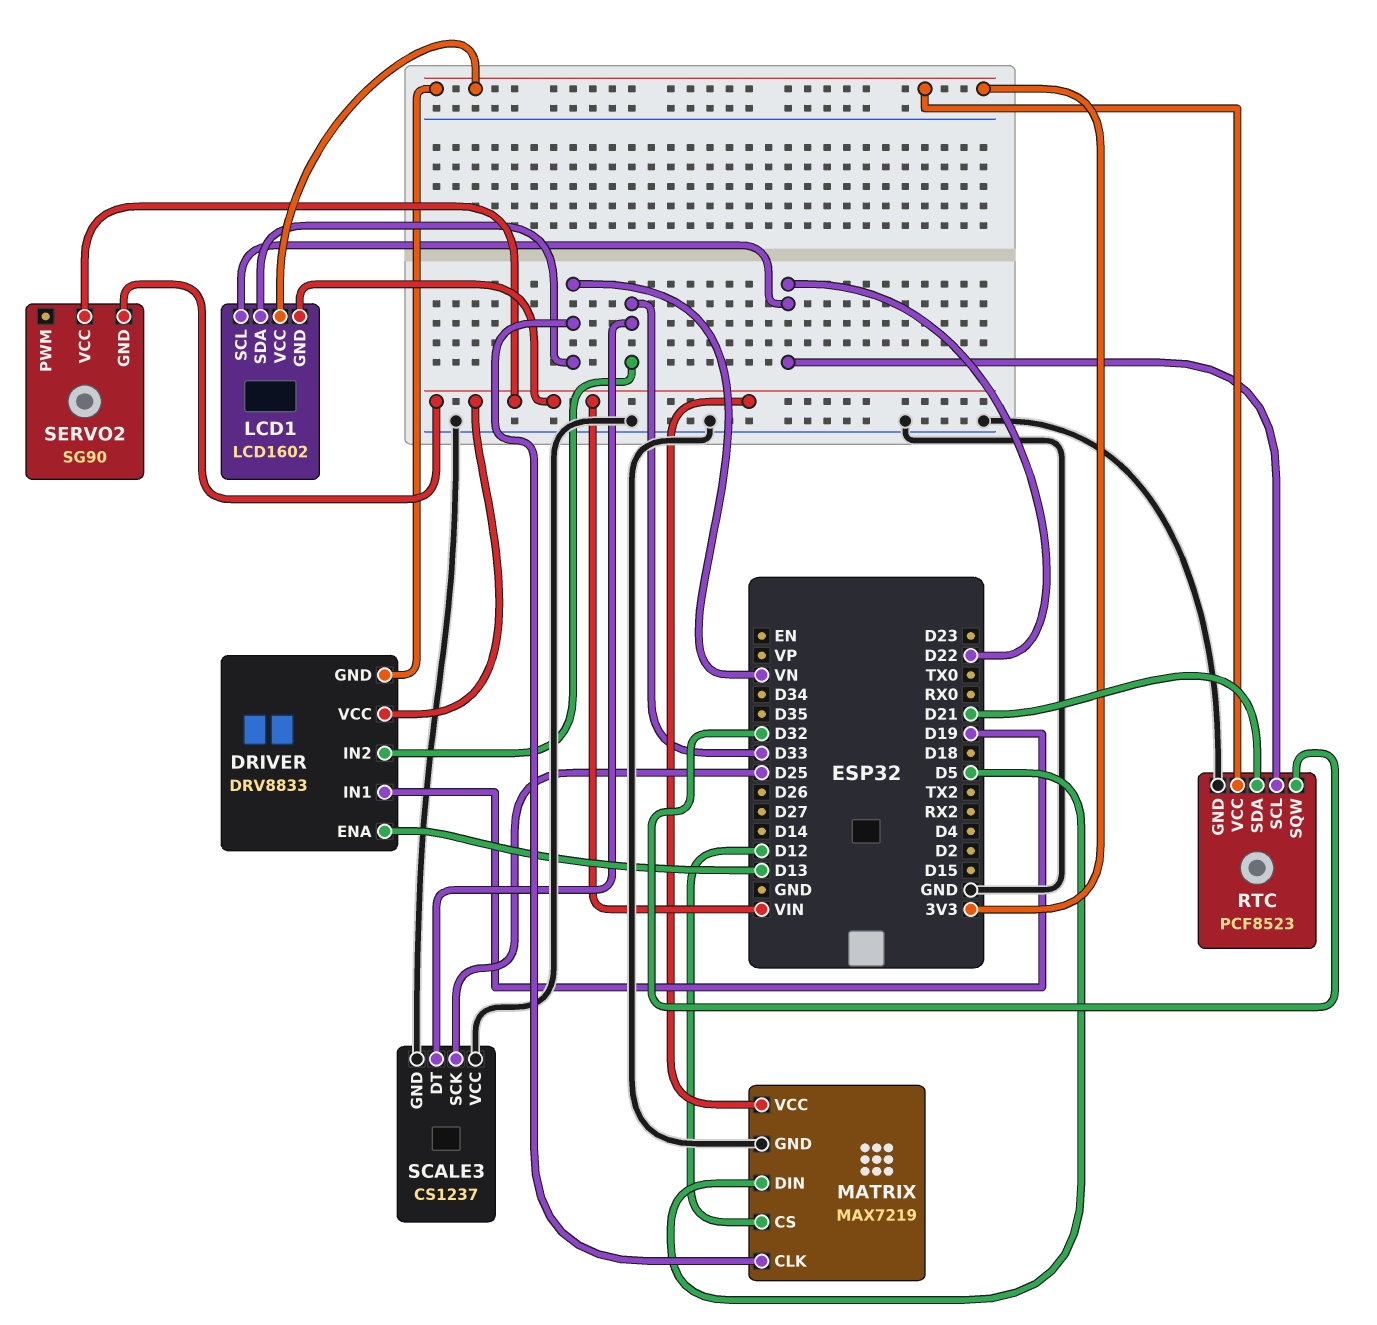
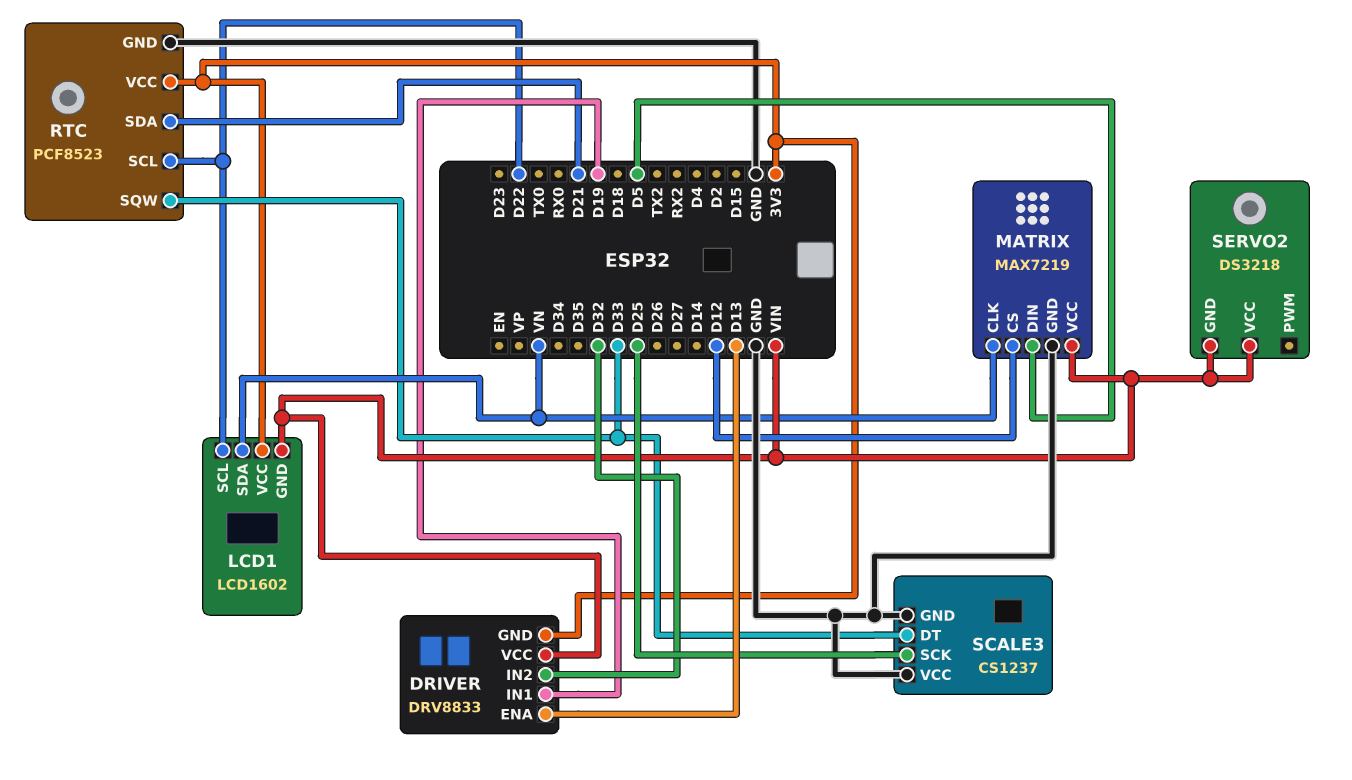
DRIVER pin IN2: D33 -> D32
RTC pin SQW: D32 -> D33
SERVO2: SG90 -> DS3218

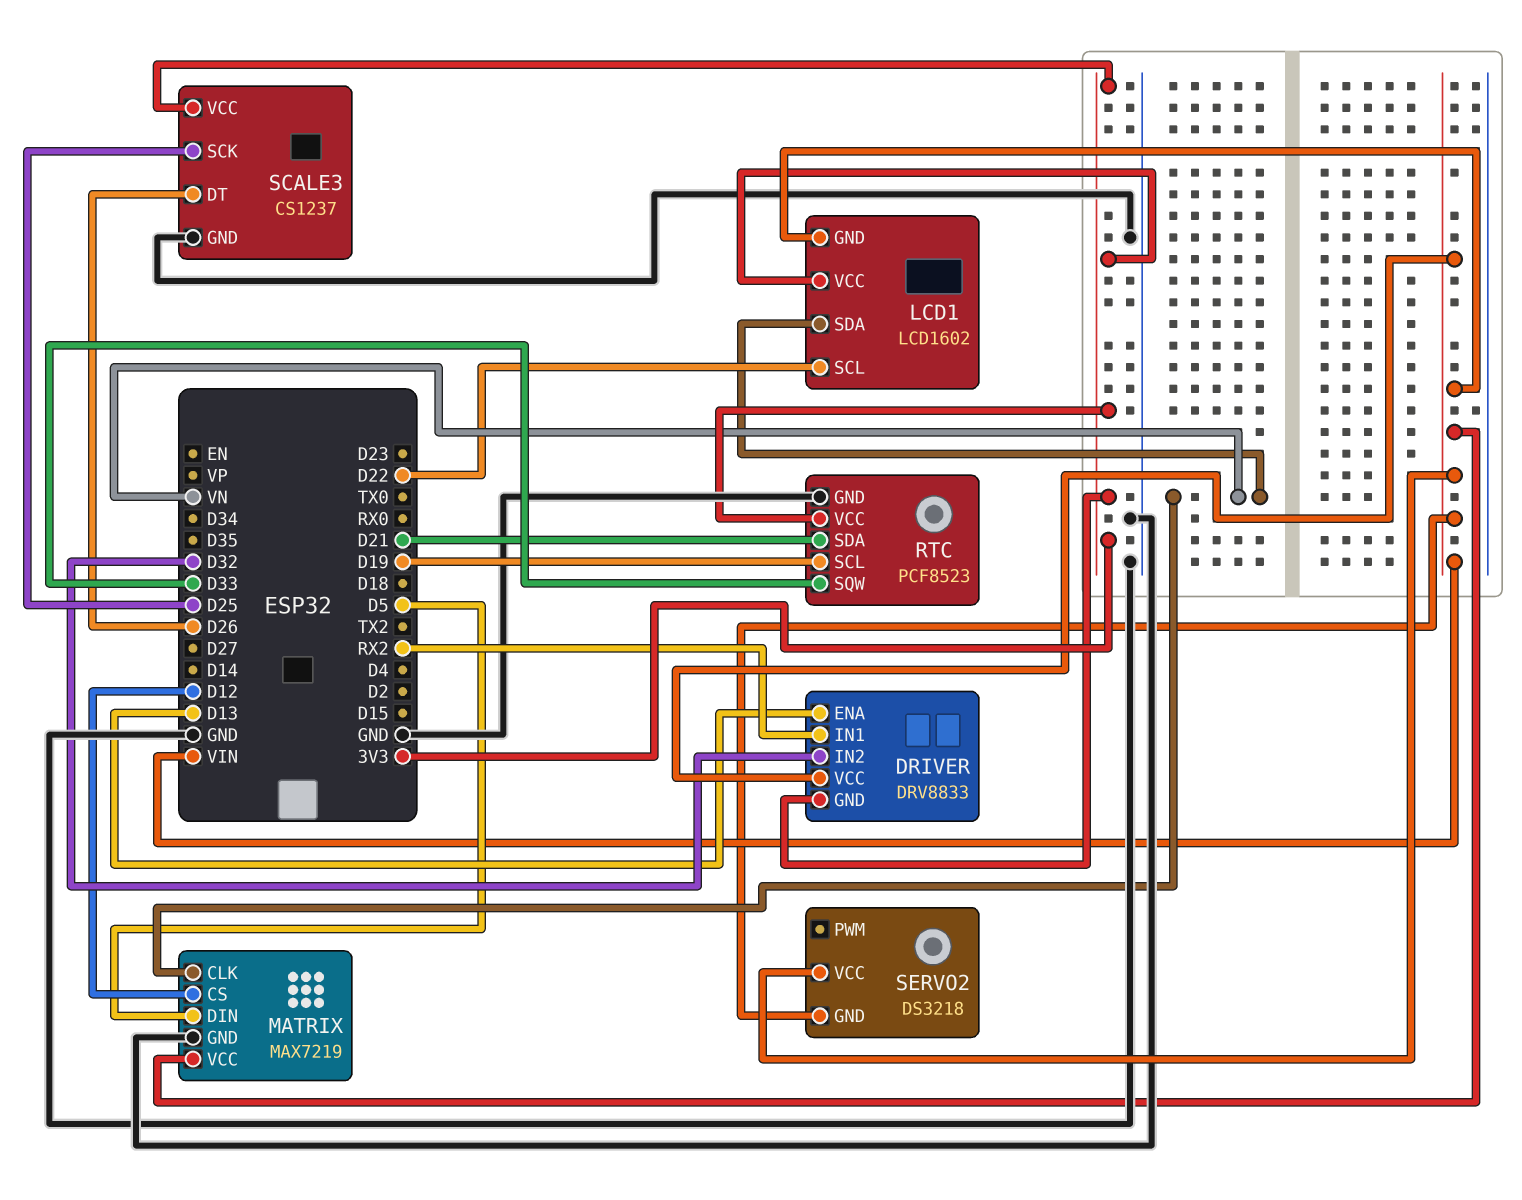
DRIVER pin IN1: D19 -> RX2
RTC pin SCL: D22 -> D19
SCALE3 pin DT: D33 -> D26
SCALE3 pin VCC: GND -> 3V3

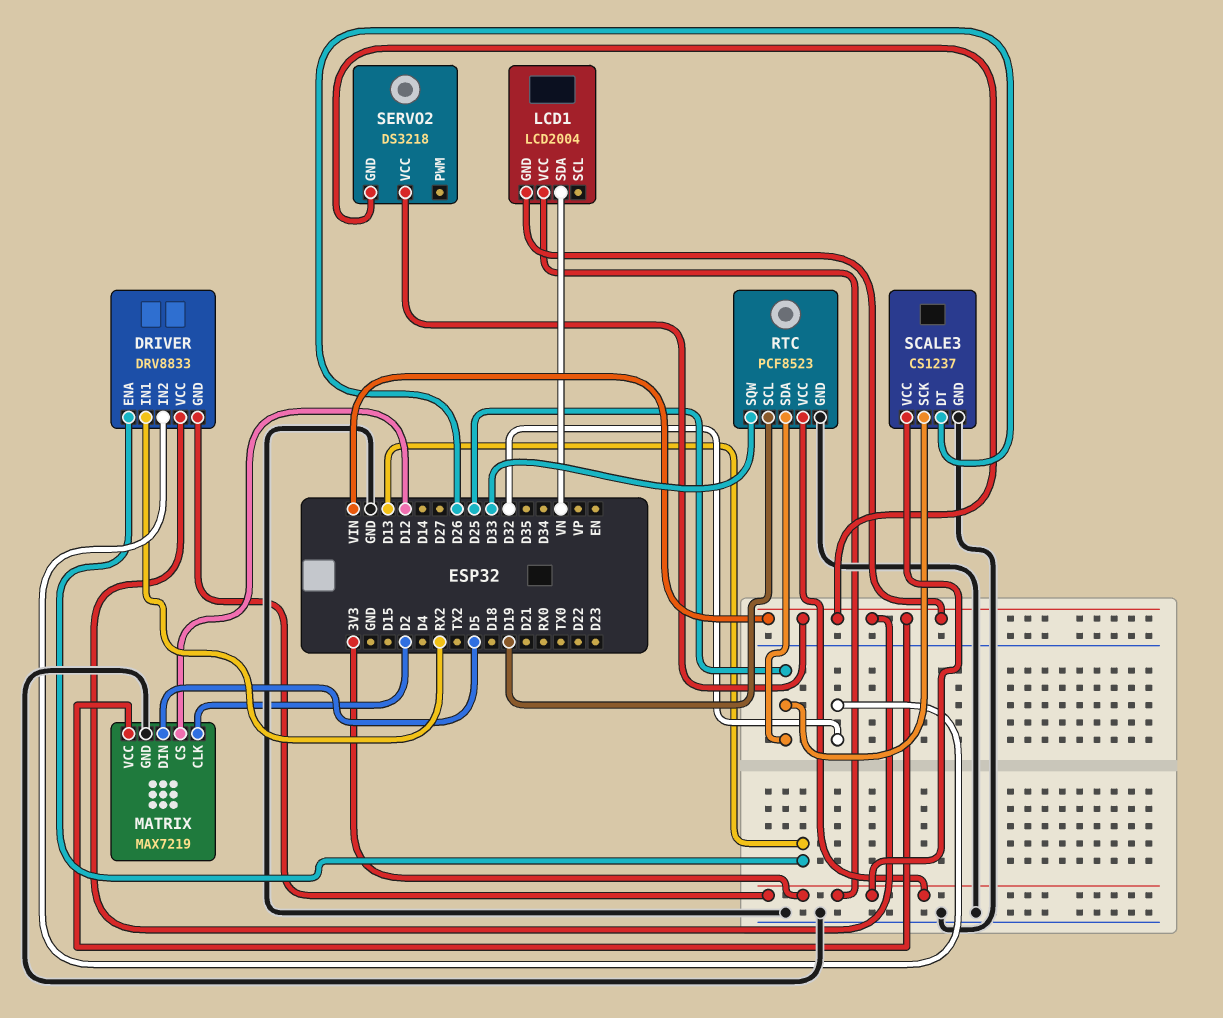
LCD1: LCD1602 -> LCD2004
LCD1 pin SCL: D22 -> none
MATRIX pin CLK: VN -> D2
RTC pin SDA: D21 -> D25

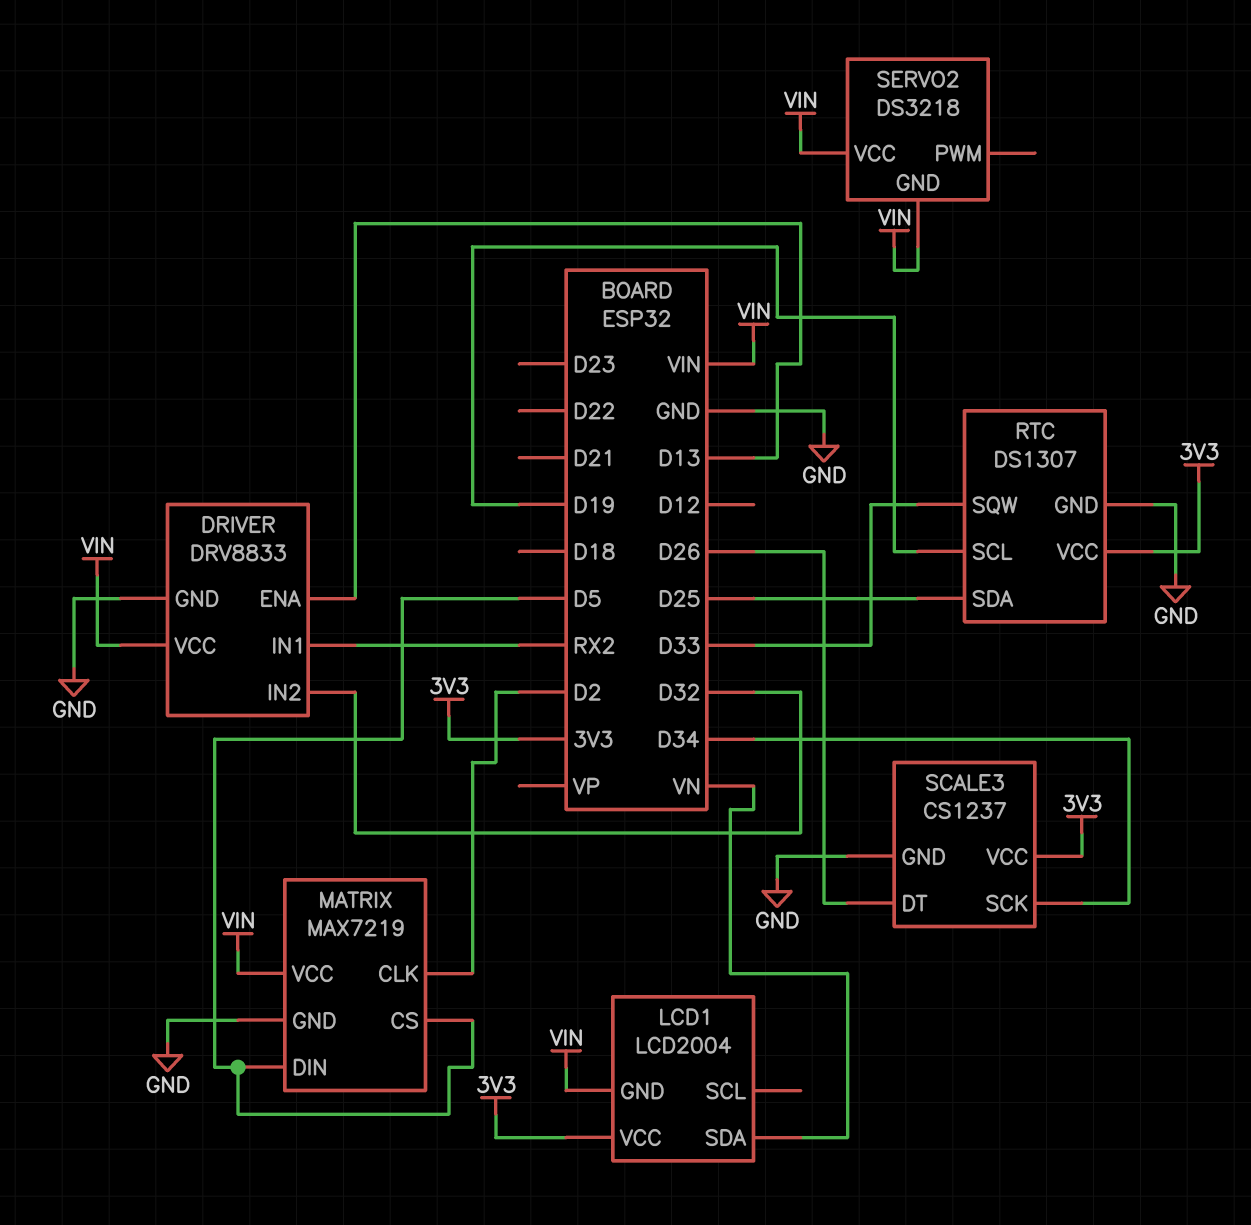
DRIVER pin GND: 3V3 -> GND
MATRIX pin CS: D12 -> D5
RTC: PCF8523 -> DS1307
SCALE3 pin SCK: D25 -> D34

